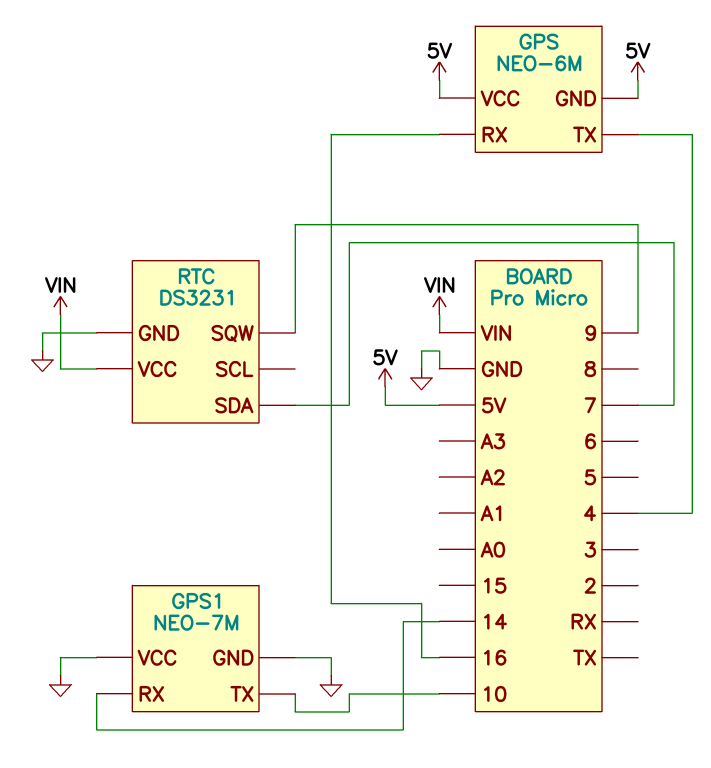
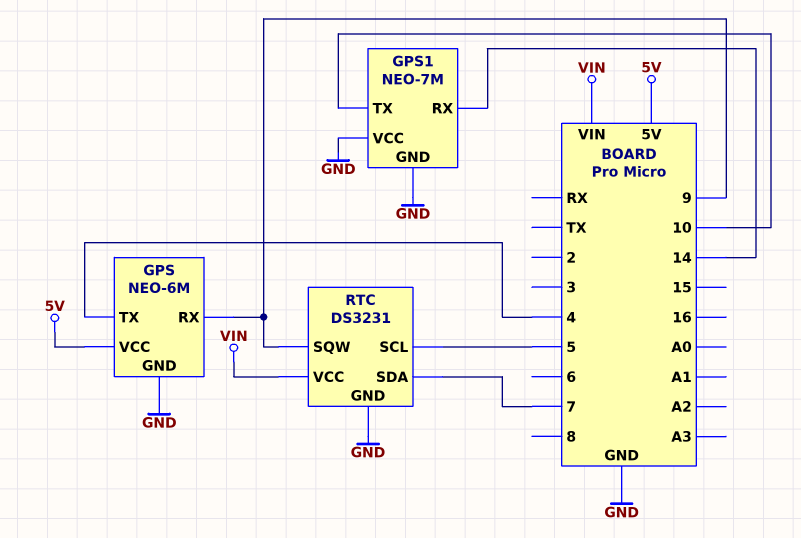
GPS pin GND: 5V -> GND
GPS pin RX: 16 -> 9
RTC pin SCL: none -> 5

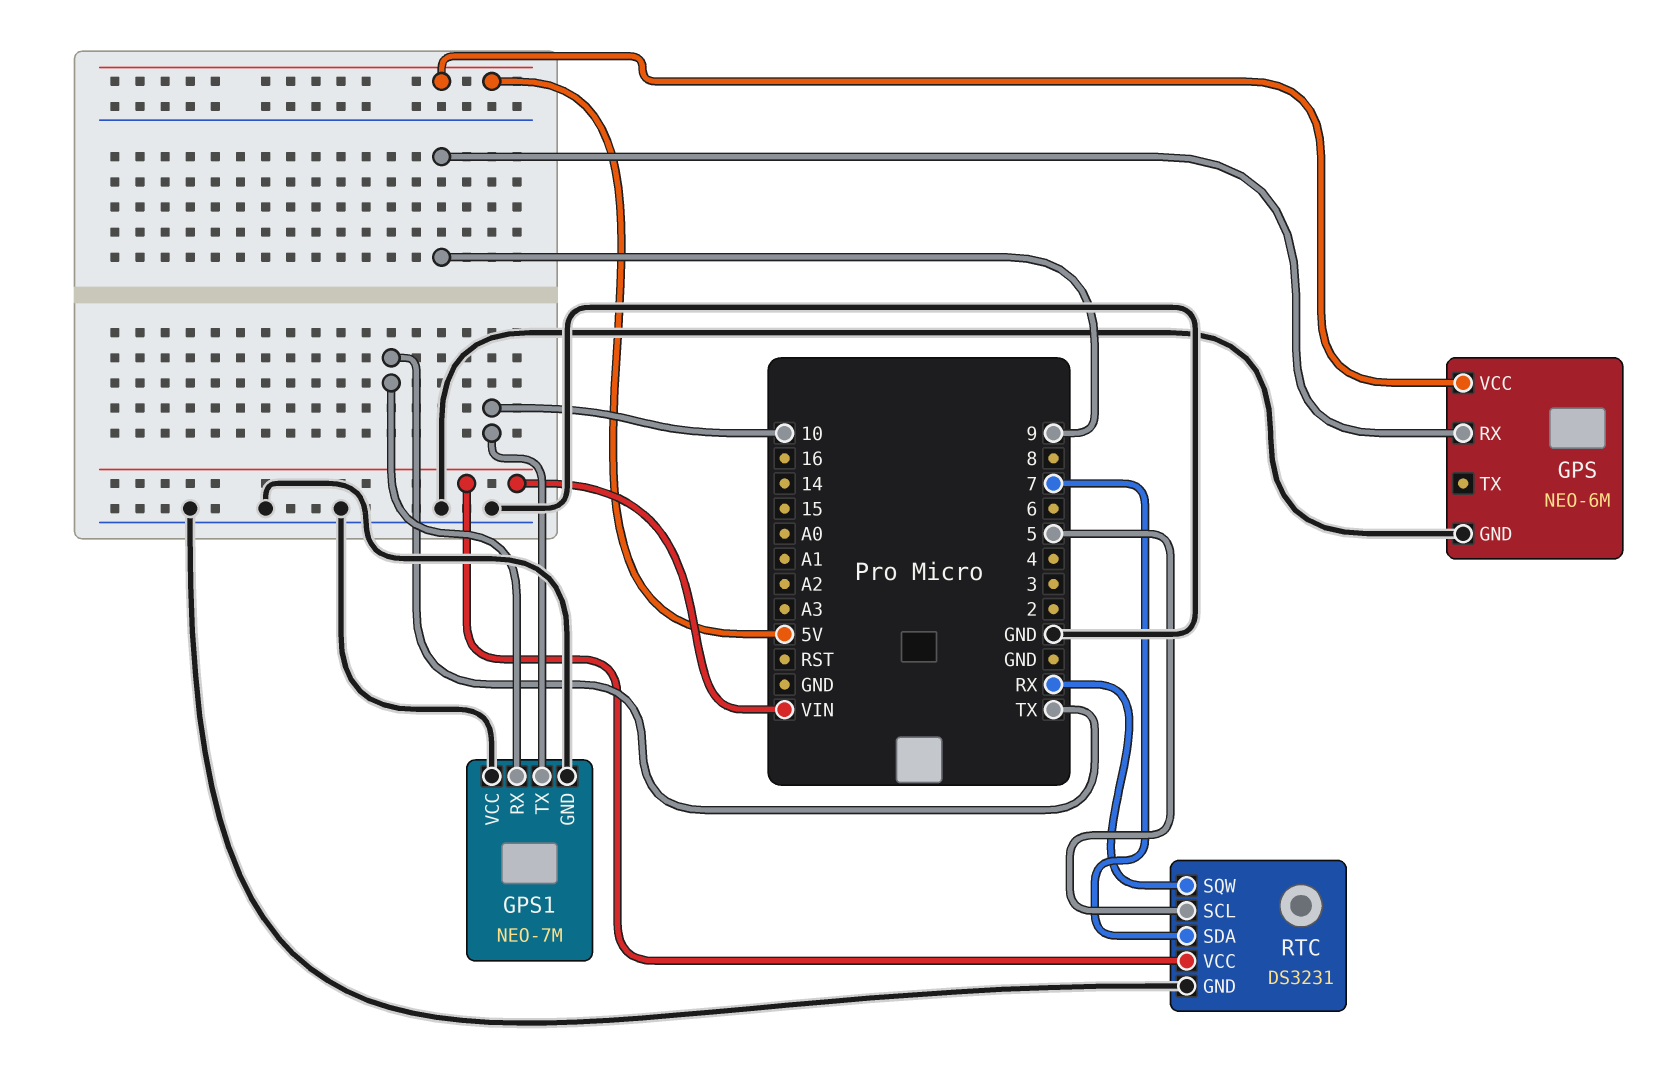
GPS pin TX: 4 -> none
GPS1 pin RX: 14 -> TX
RTC pin SQW: 9 -> RX

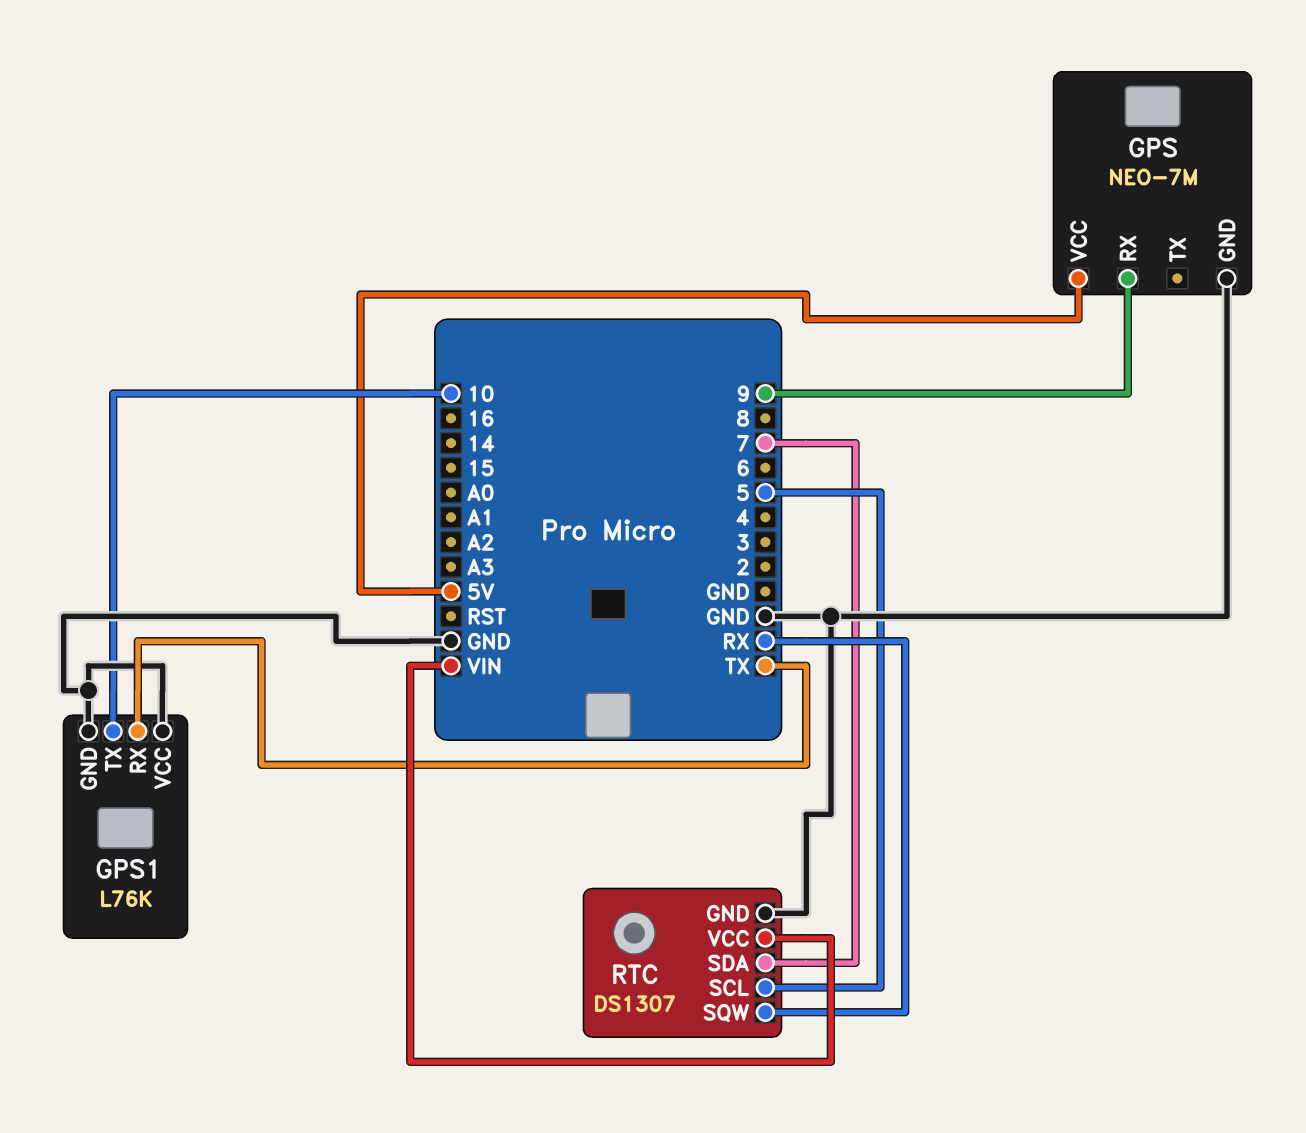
GPS: NEO-6M -> NEO-7M
GPS1: NEO-7M -> L76K
RTC: DS3231 -> DS1307

